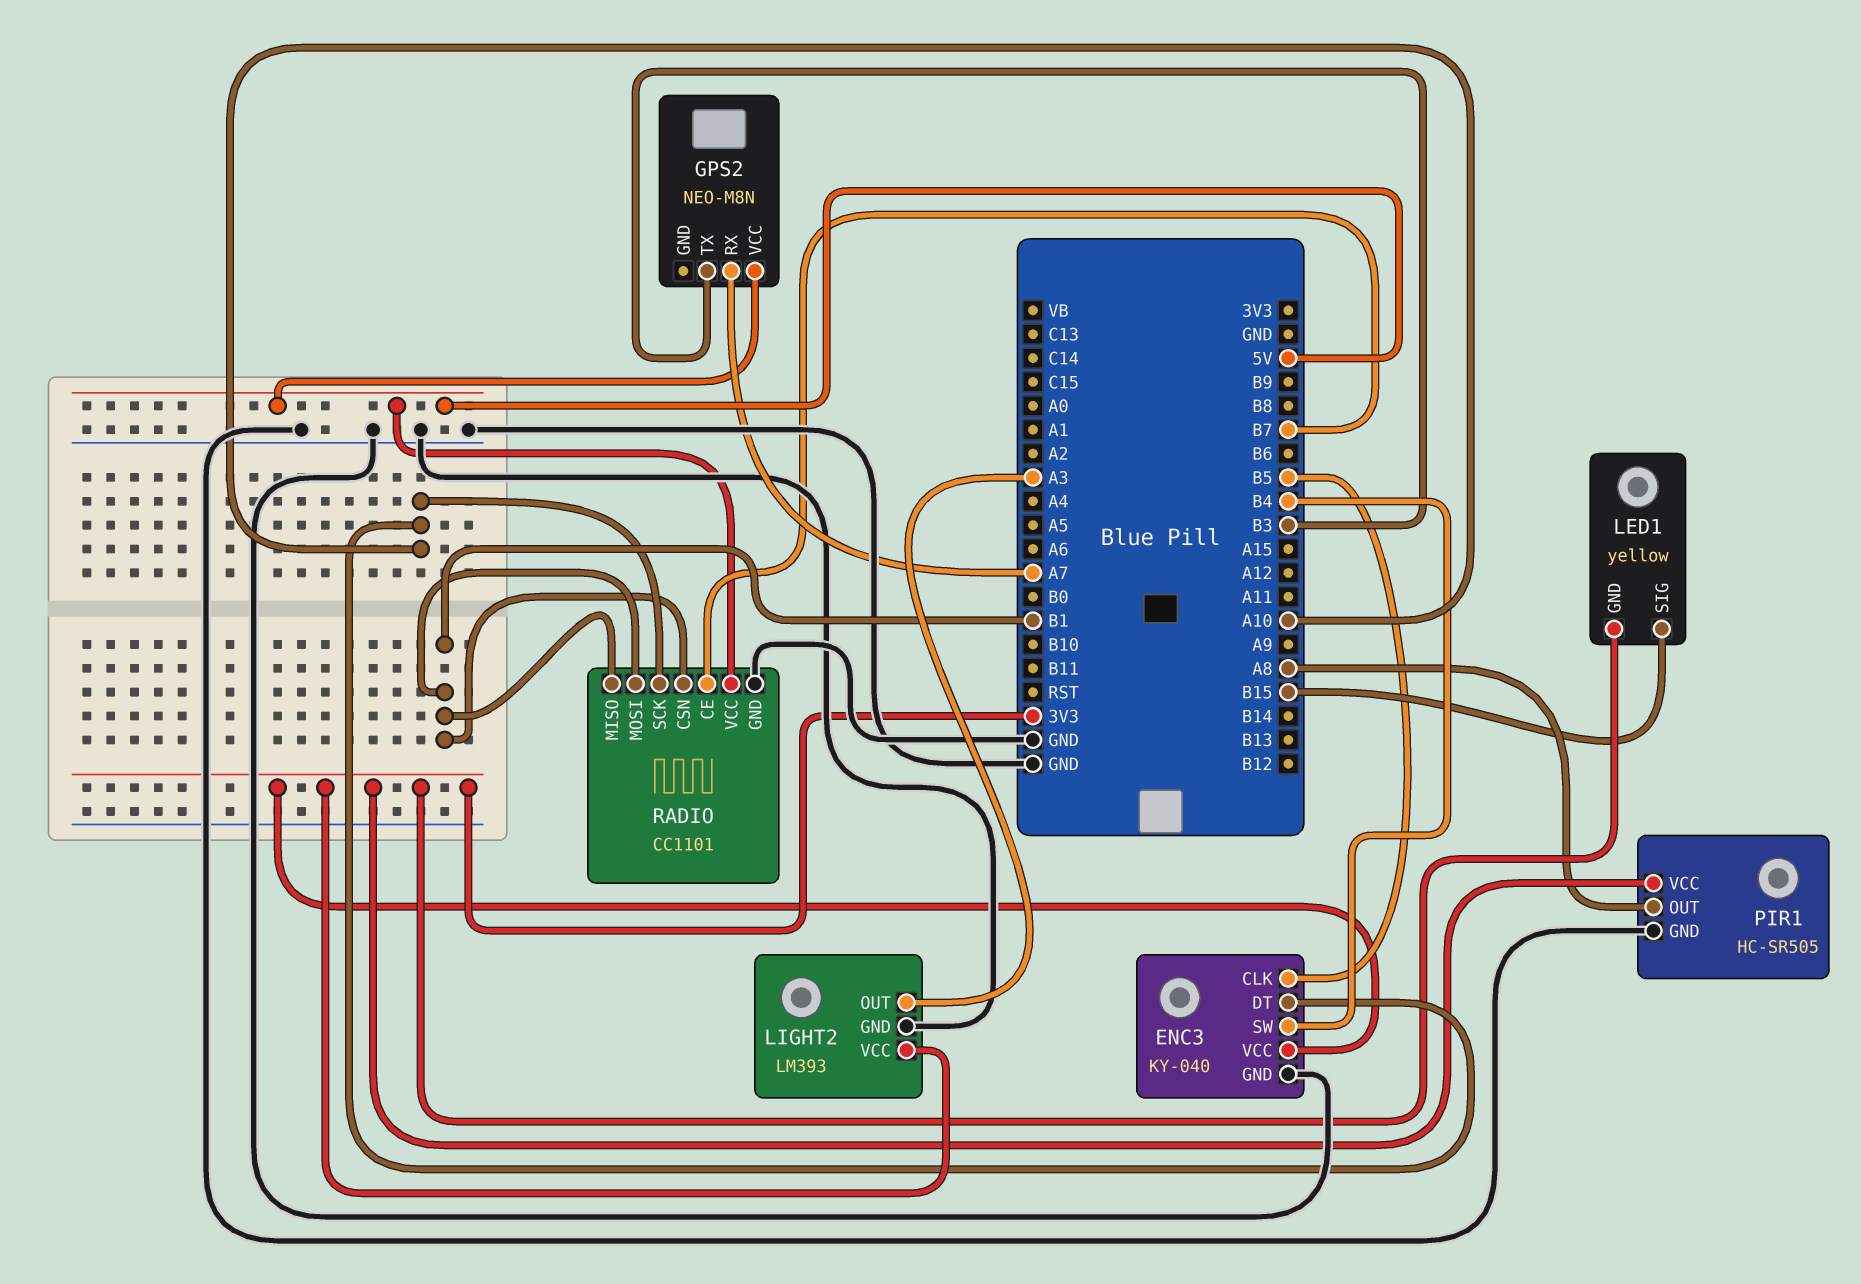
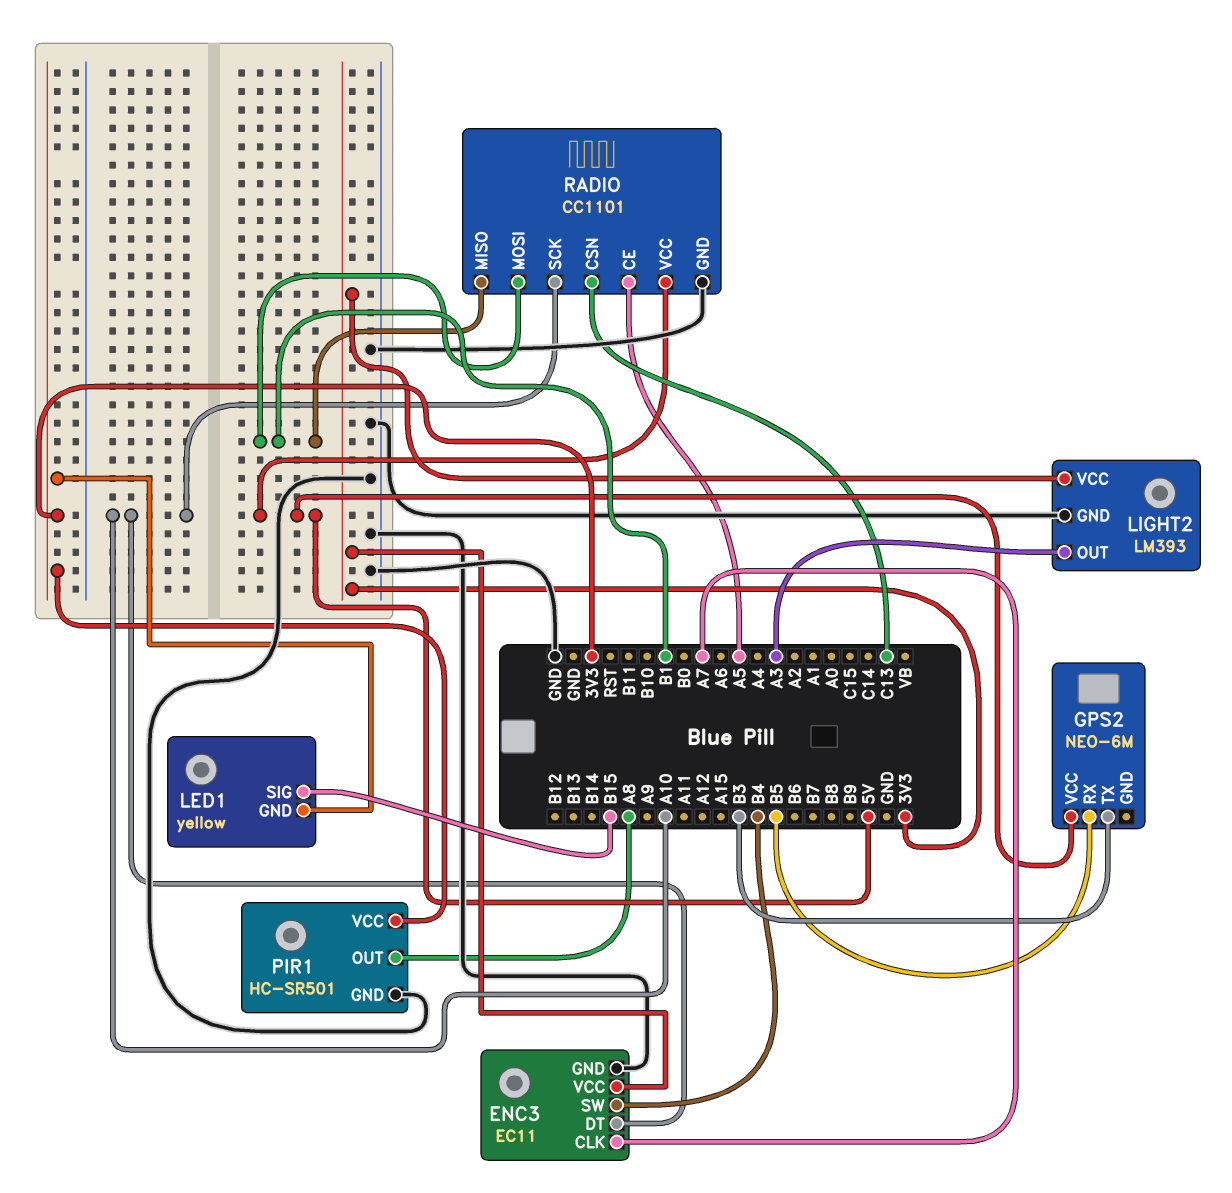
ENC3: KY-040 -> EC11
ENC3 pin CLK: B5 -> A7
GPS2: NEO-M8N -> NEO-6M
GPS2 pin RX: A7 -> B5
PIR1: HC-SR505 -> HC-SR501
RADIO pin CE: B7 -> A5
RADIO pin CSN: B1 -> C13

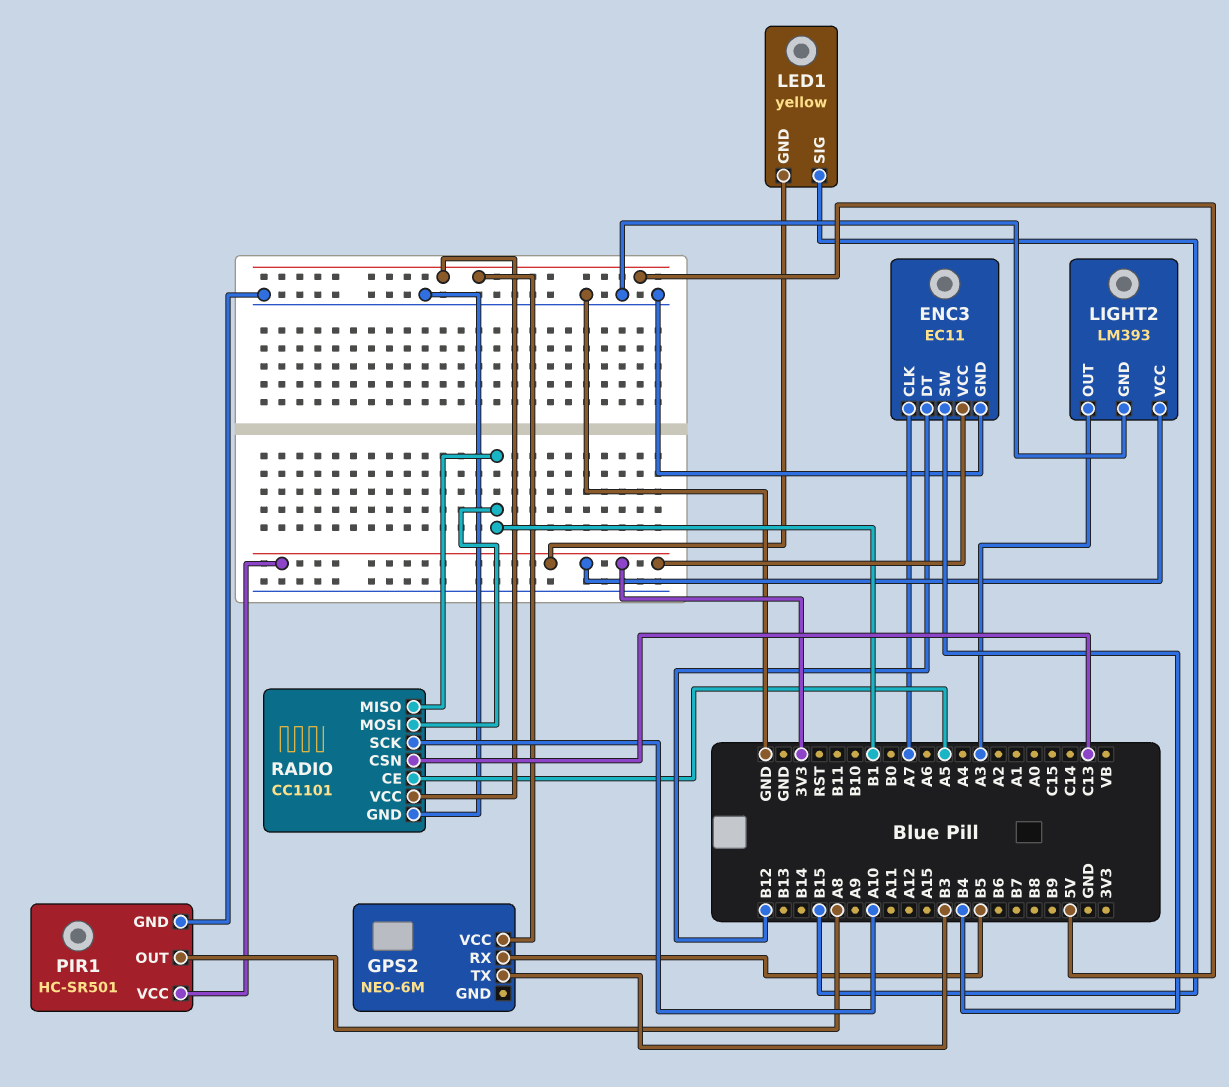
ENC3 pin DT: A10 -> B12

